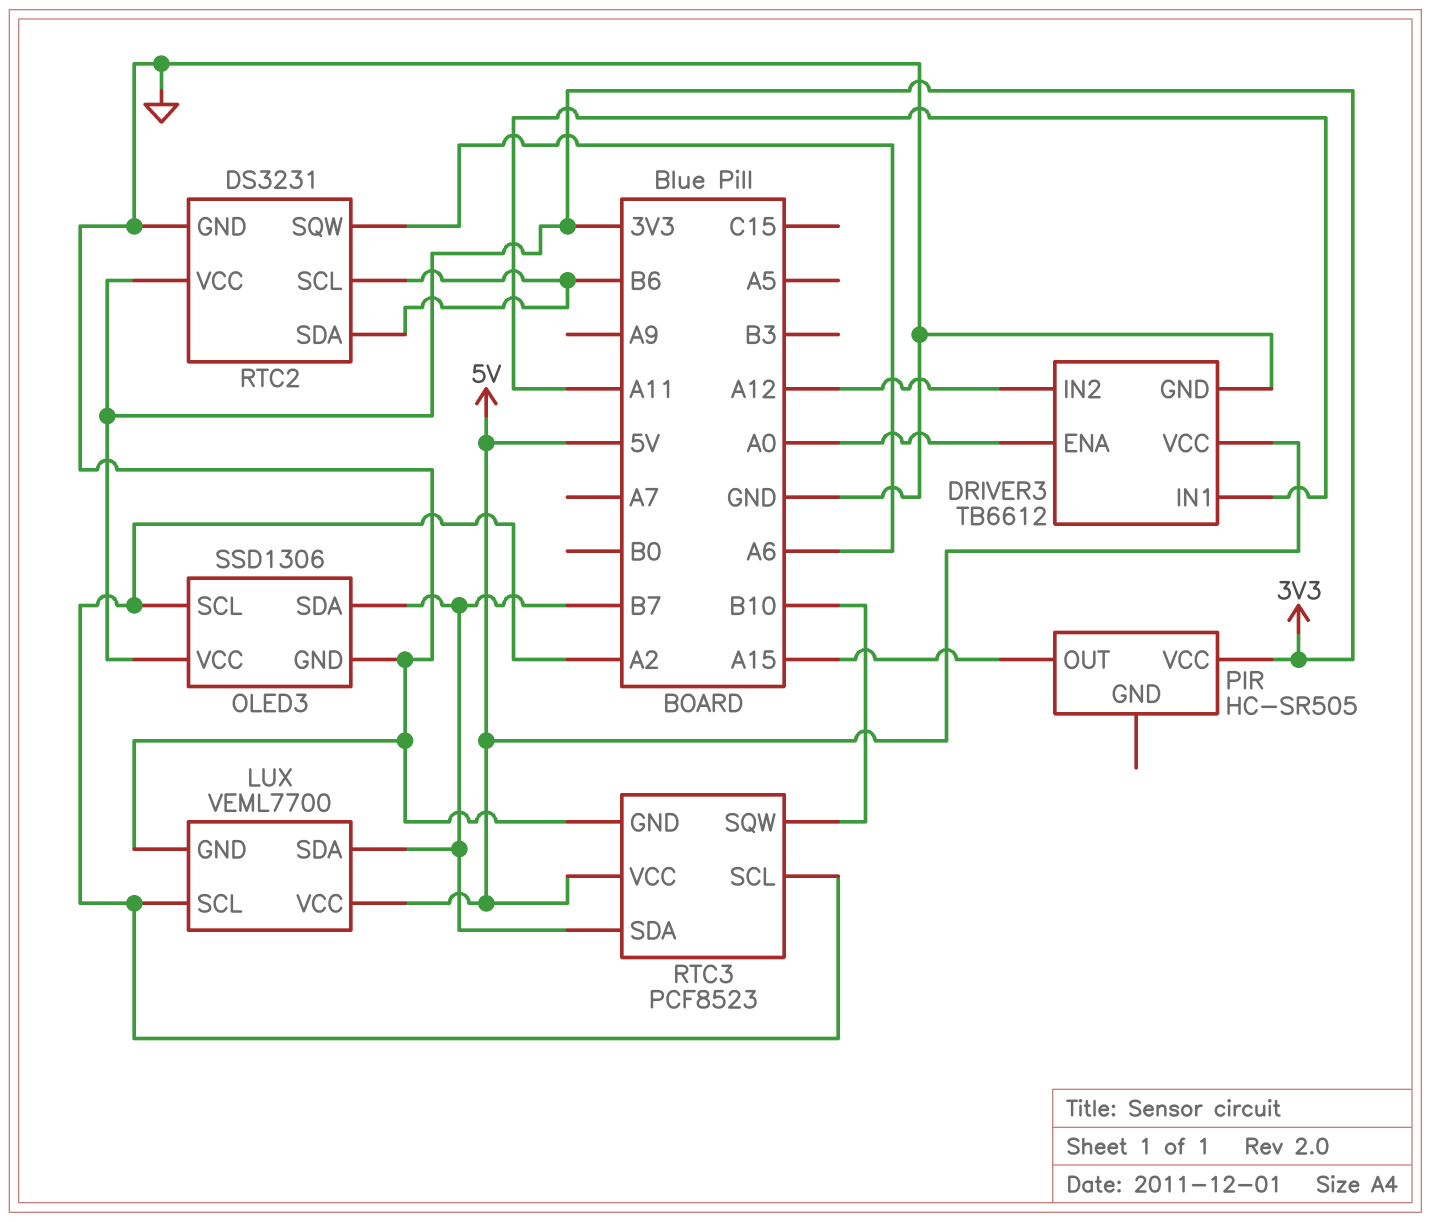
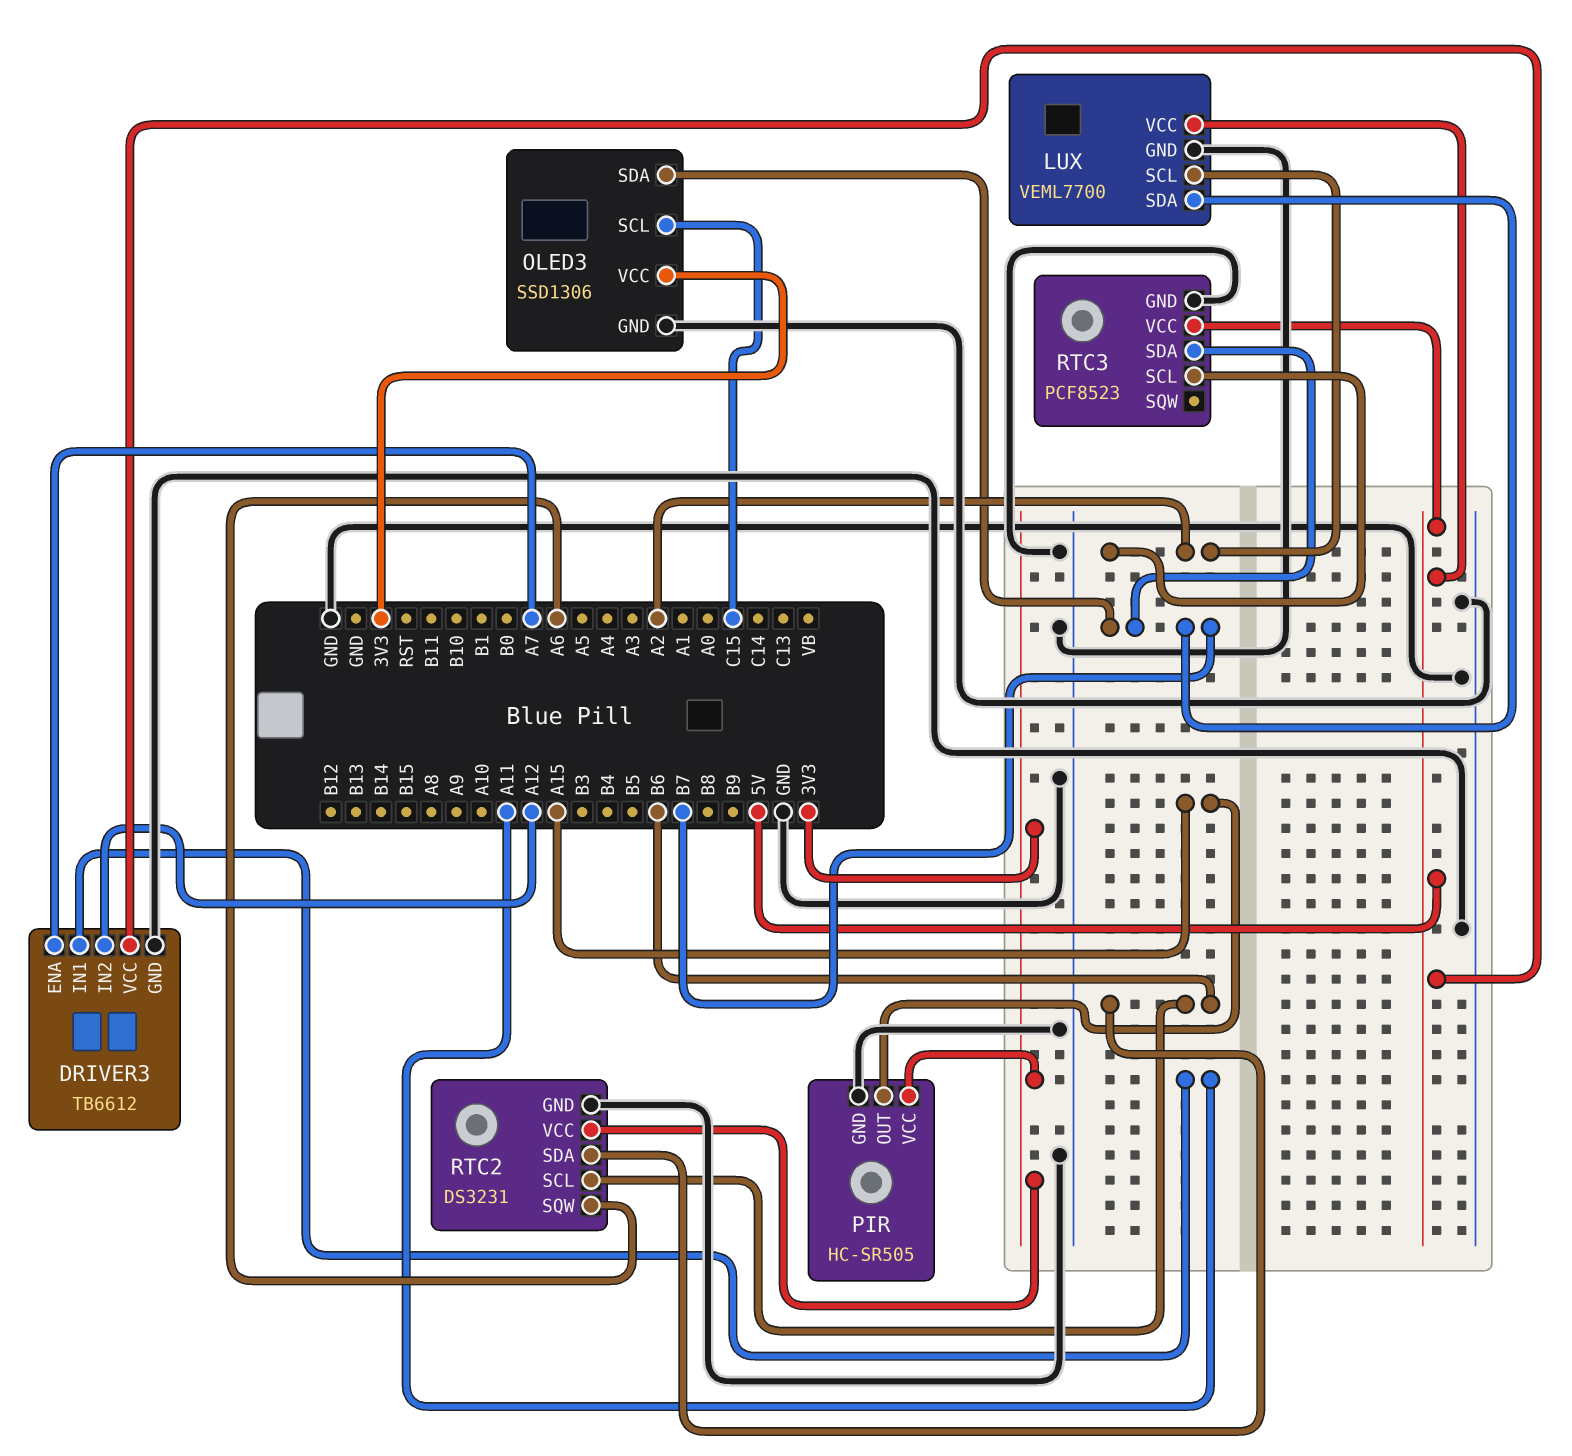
DRIVER3 pin ENA: A0 -> A7
OLED3 pin SCL: A2 -> C15
PIR pin GND: none -> GND
RTC3 pin SQW: B10 -> none

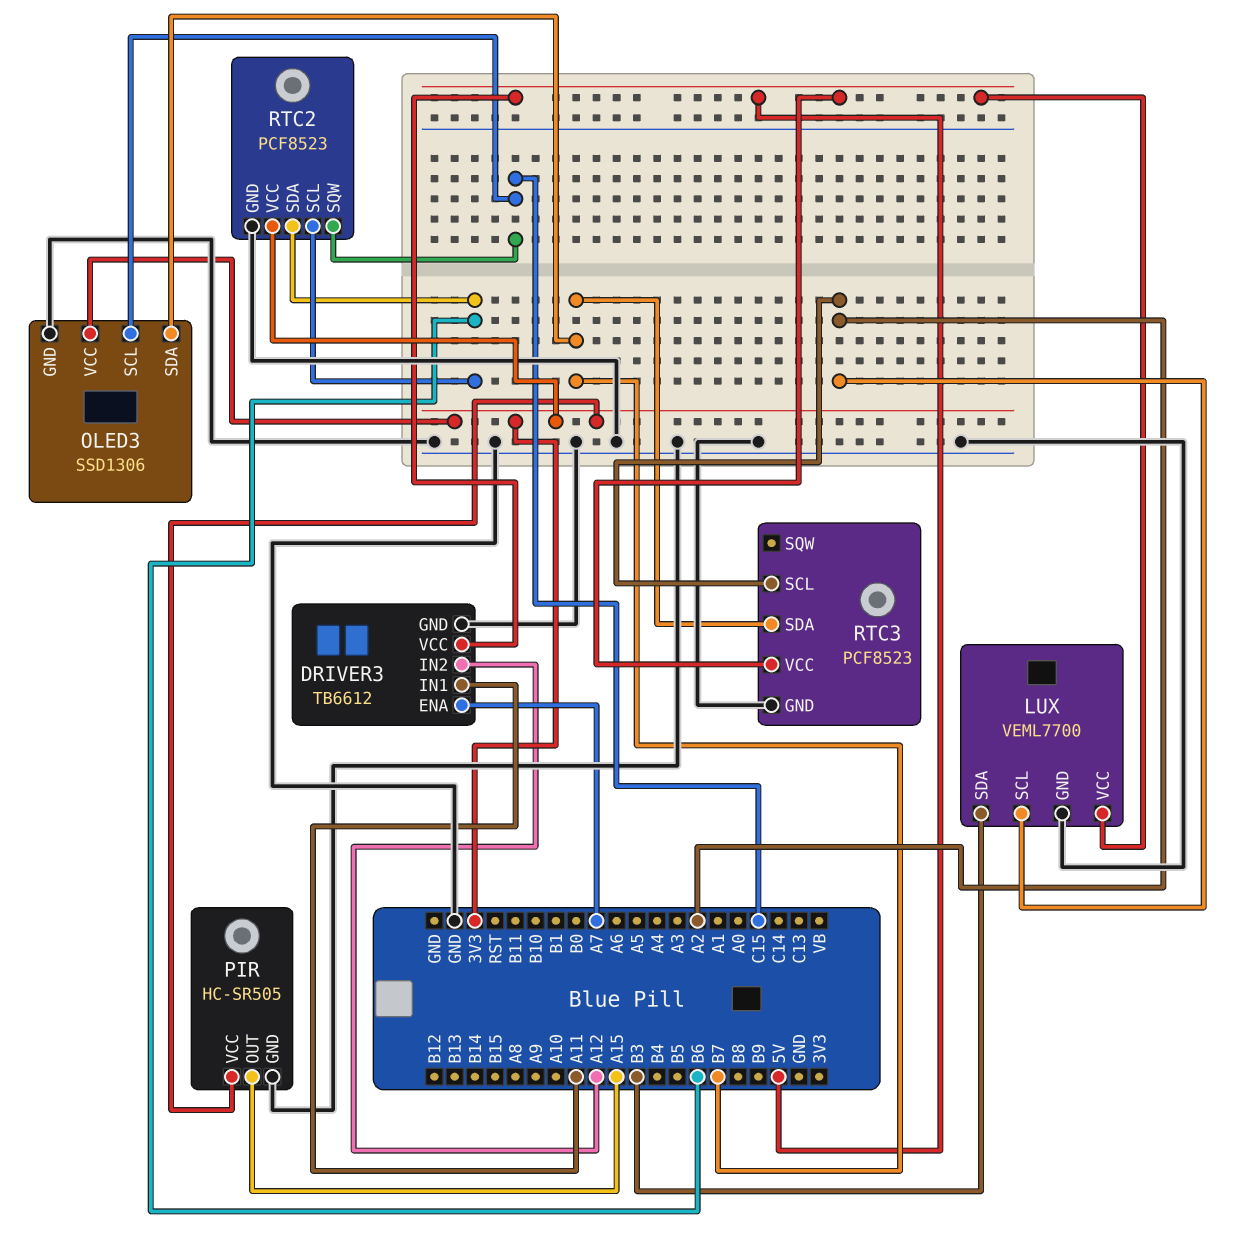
LUX pin SDA: B7 -> B3
RTC2: DS3231 -> PCF8523
RTC2 pin SQW: A6 -> C15

